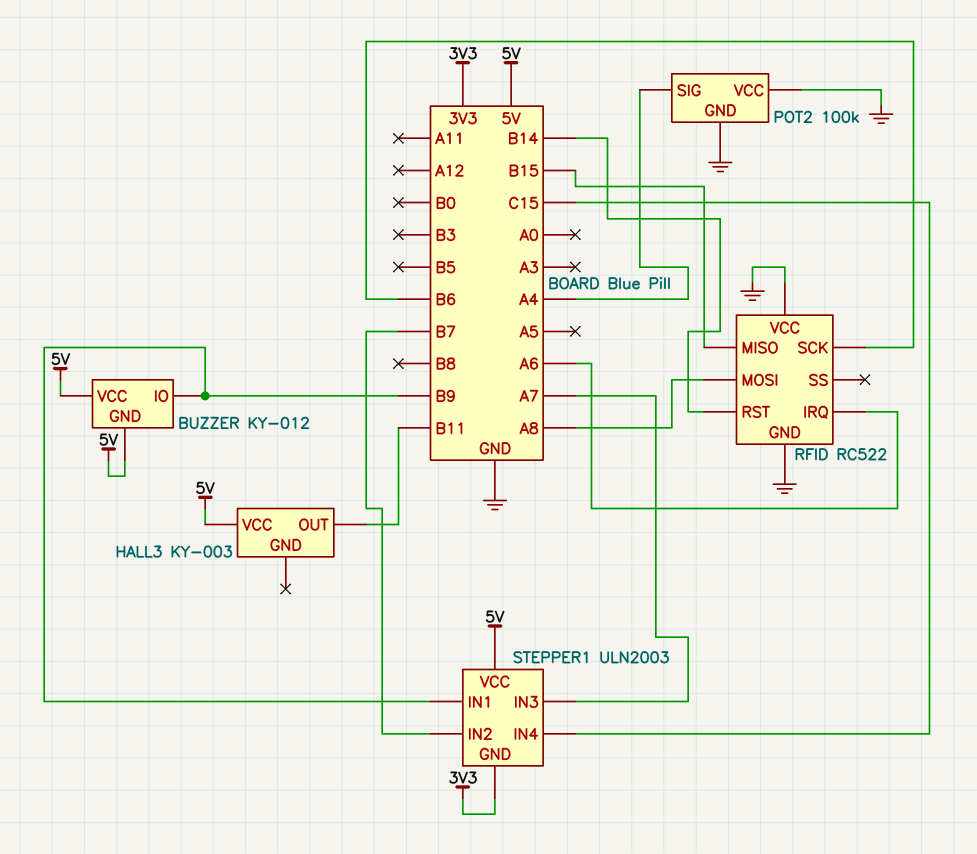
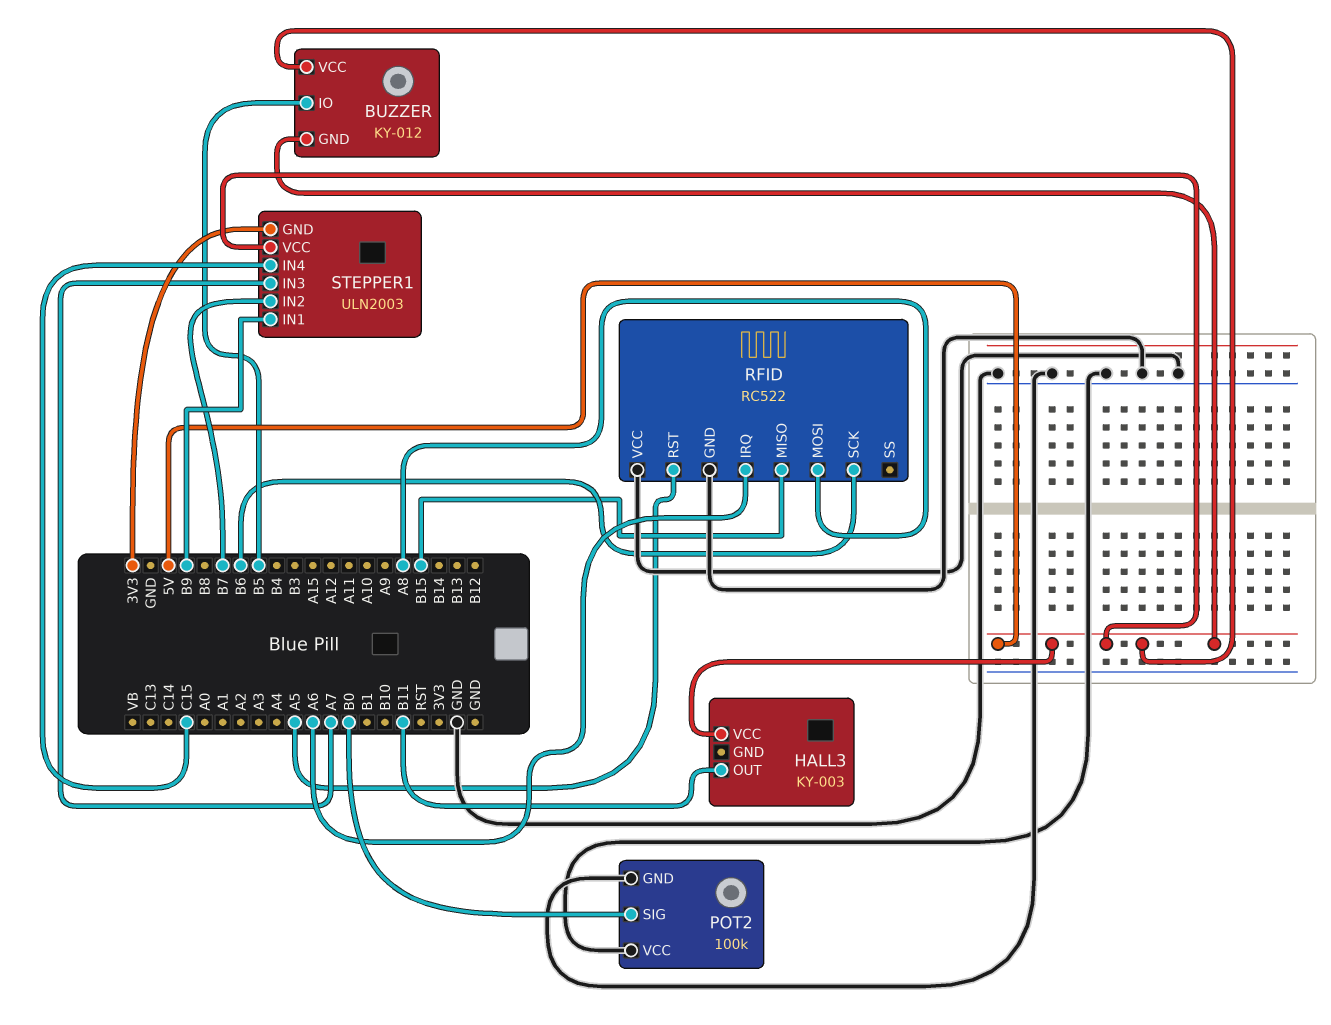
BUZZER pin IO: B9 -> B5
POT2 pin SIG: A4 -> B0
RFID pin RST: B14 -> A5

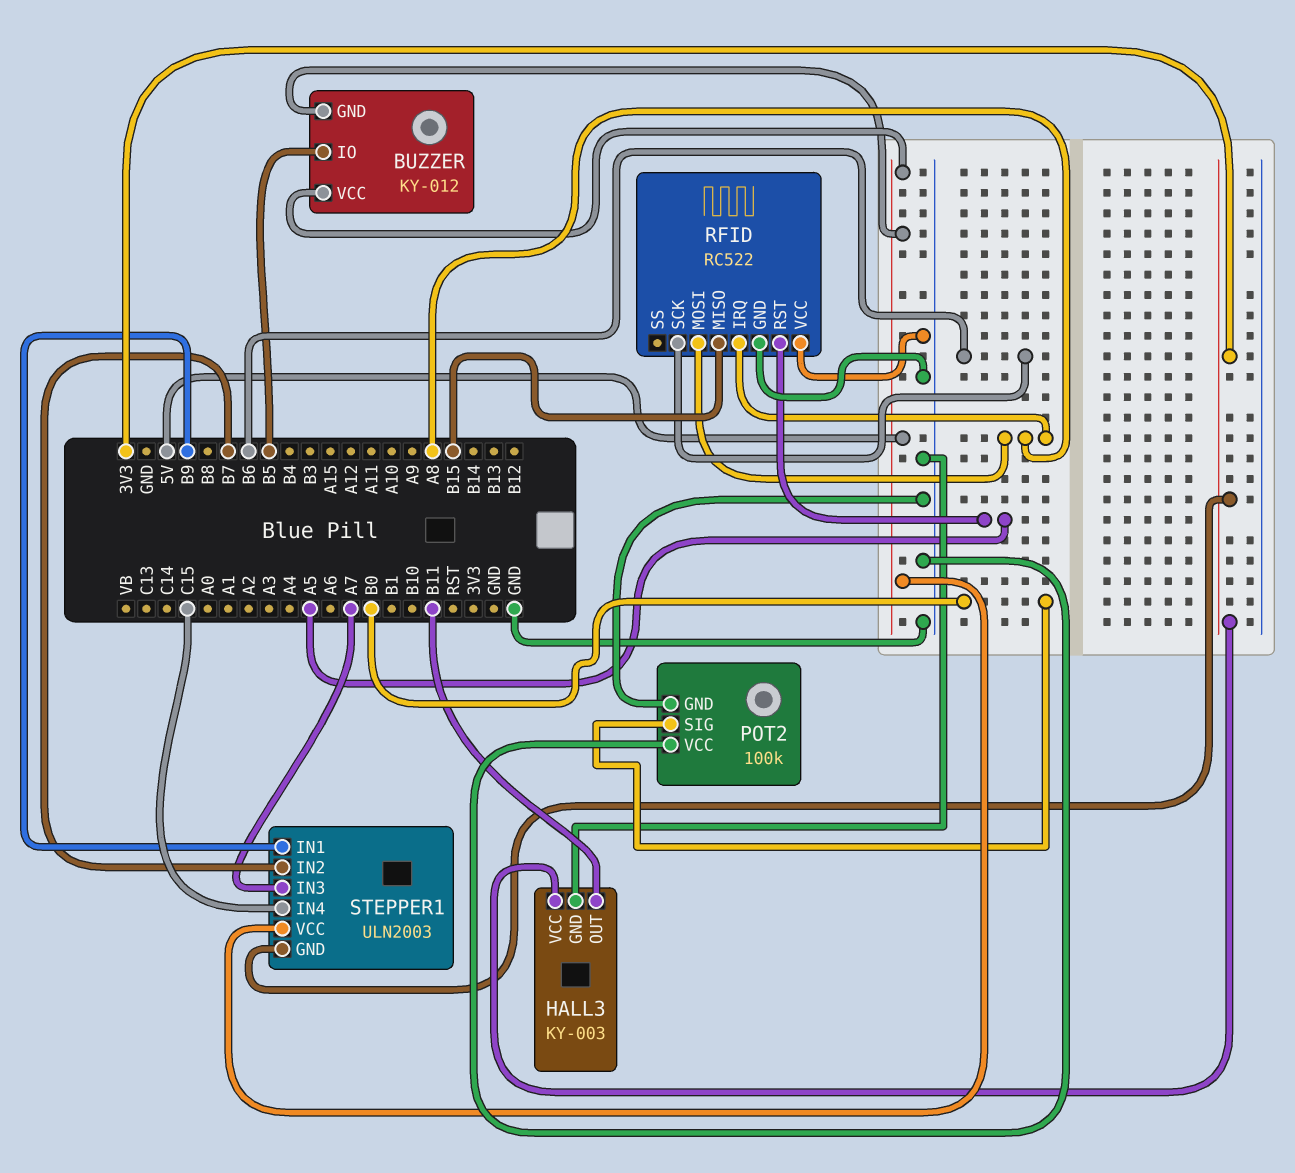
HALL3 pin GND: none -> GND
HALL3 pin VCC: 5V -> 3V3
RFID pin IRQ: A6 -> A8

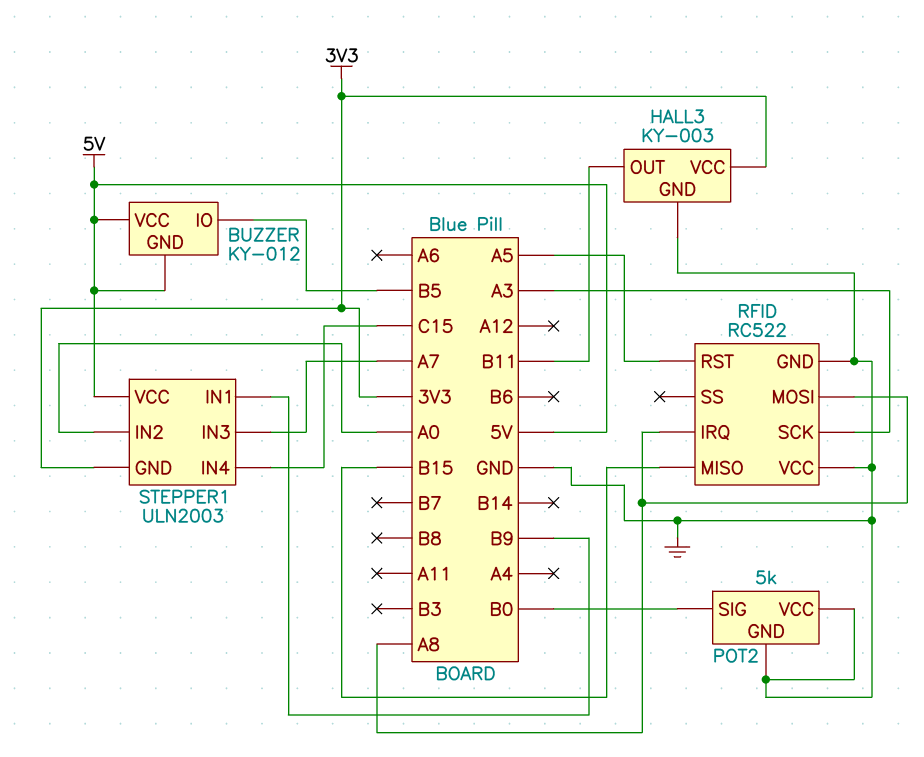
POT2: 100k -> 5k
RFID pin SCK: B6 -> A3
STEPPER1 pin IN2: B7 -> A0

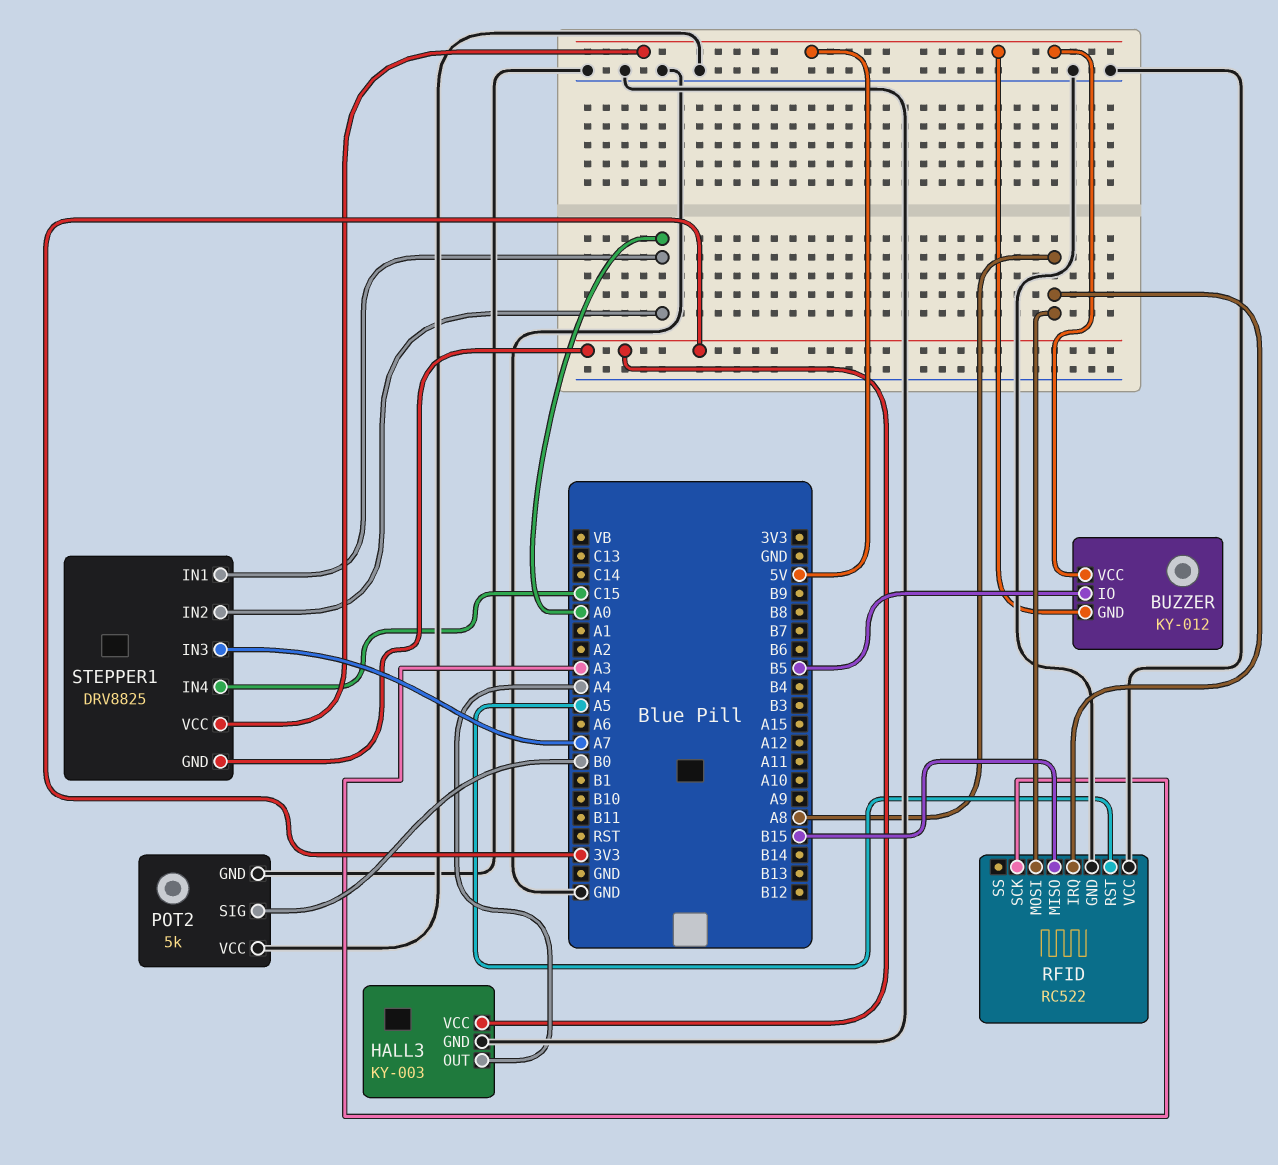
HALL3 pin OUT: B11 -> A4
STEPPER1: ULN2003 -> DRV8825
STEPPER1 pin IN1: B9 -> A0

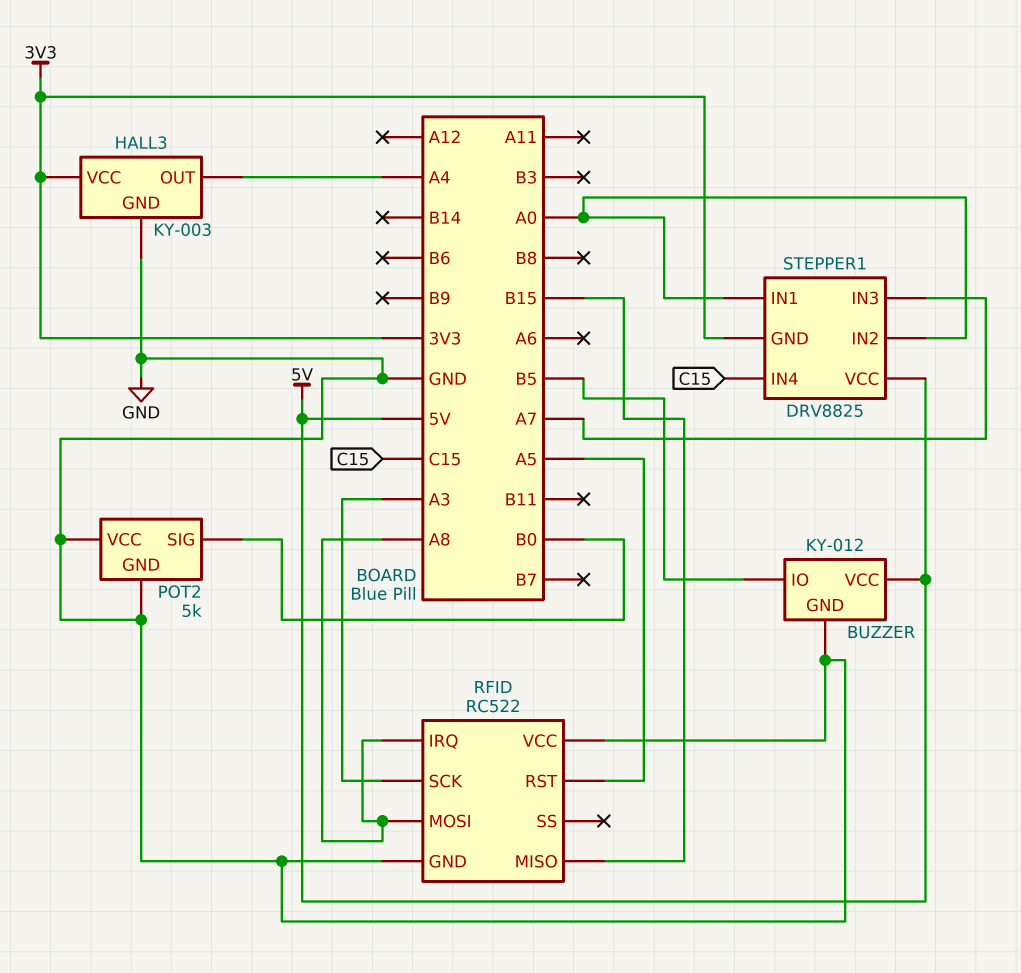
BUZZER pin GND: 5V -> GND

